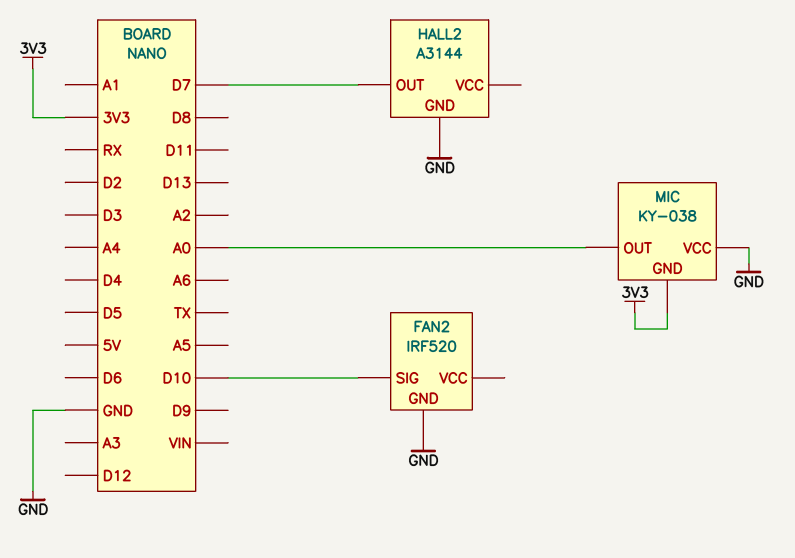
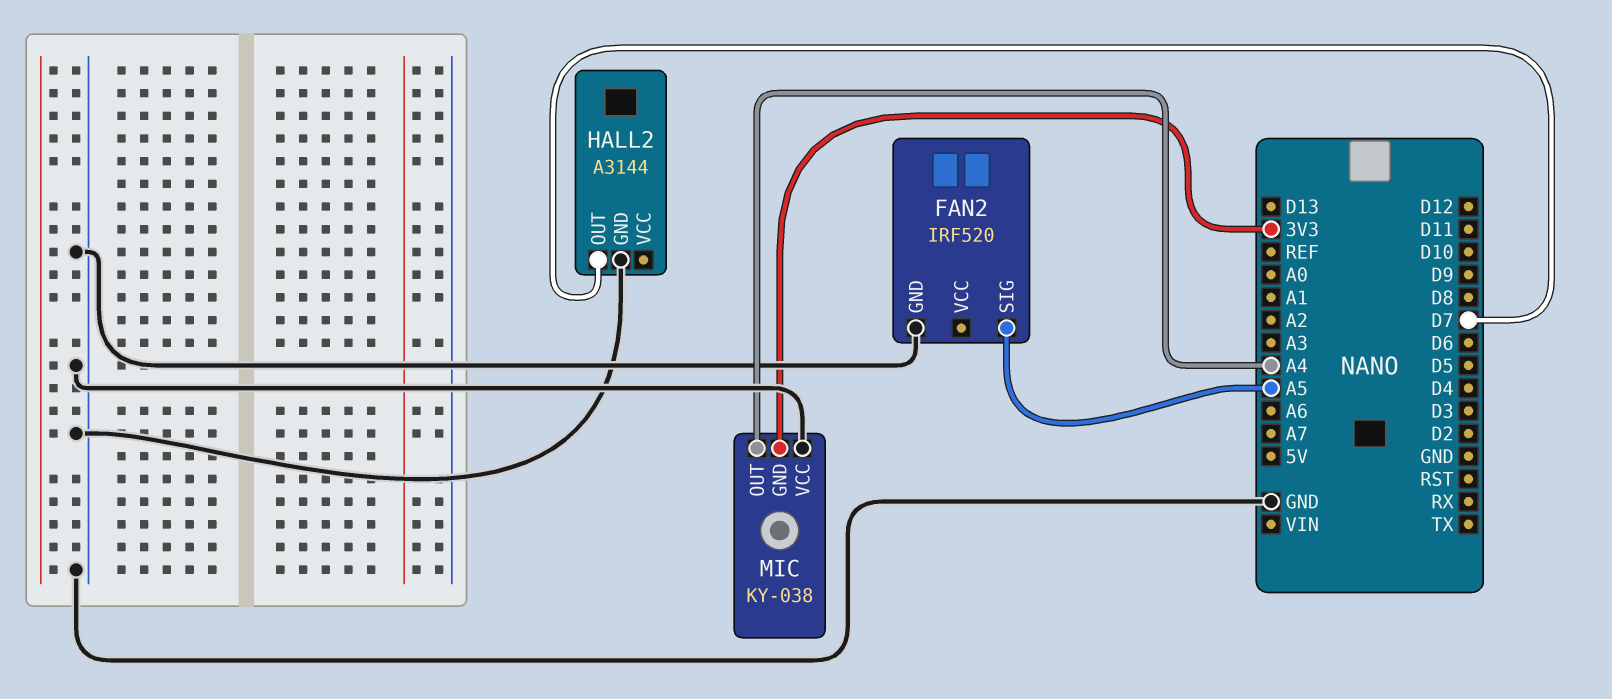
FAN2 pin SIG: D10 -> A5
MIC pin OUT: A0 -> A4

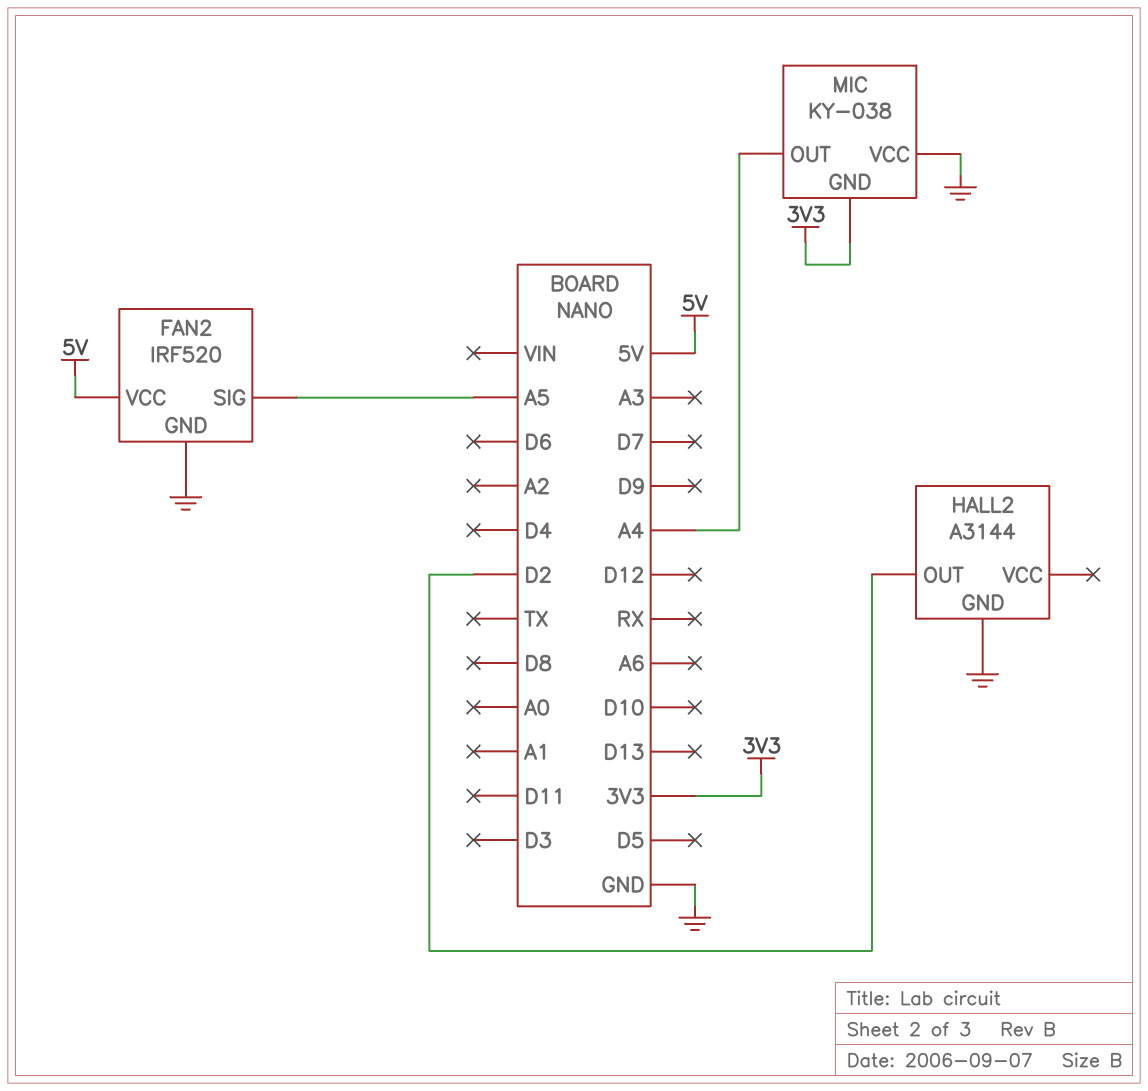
FAN2 pin VCC: none -> 5V
HALL2 pin OUT: D7 -> D2

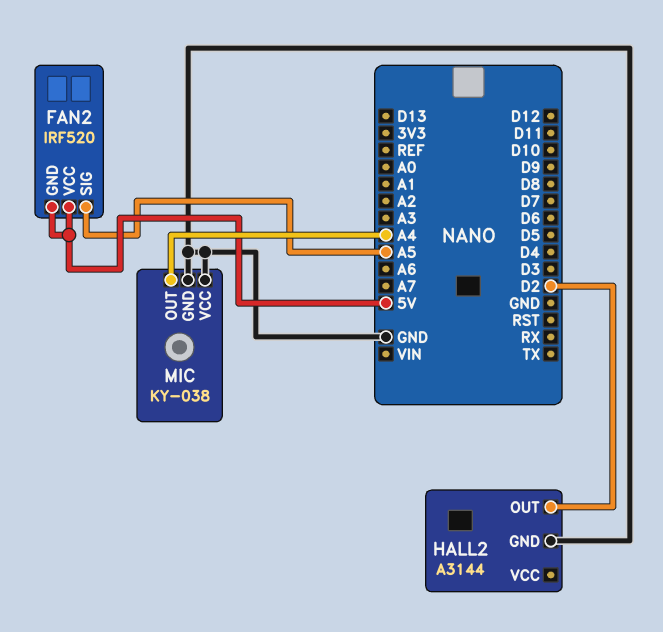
FAN2 pin GND: GND -> 5V
MIC pin GND: 3V3 -> GND

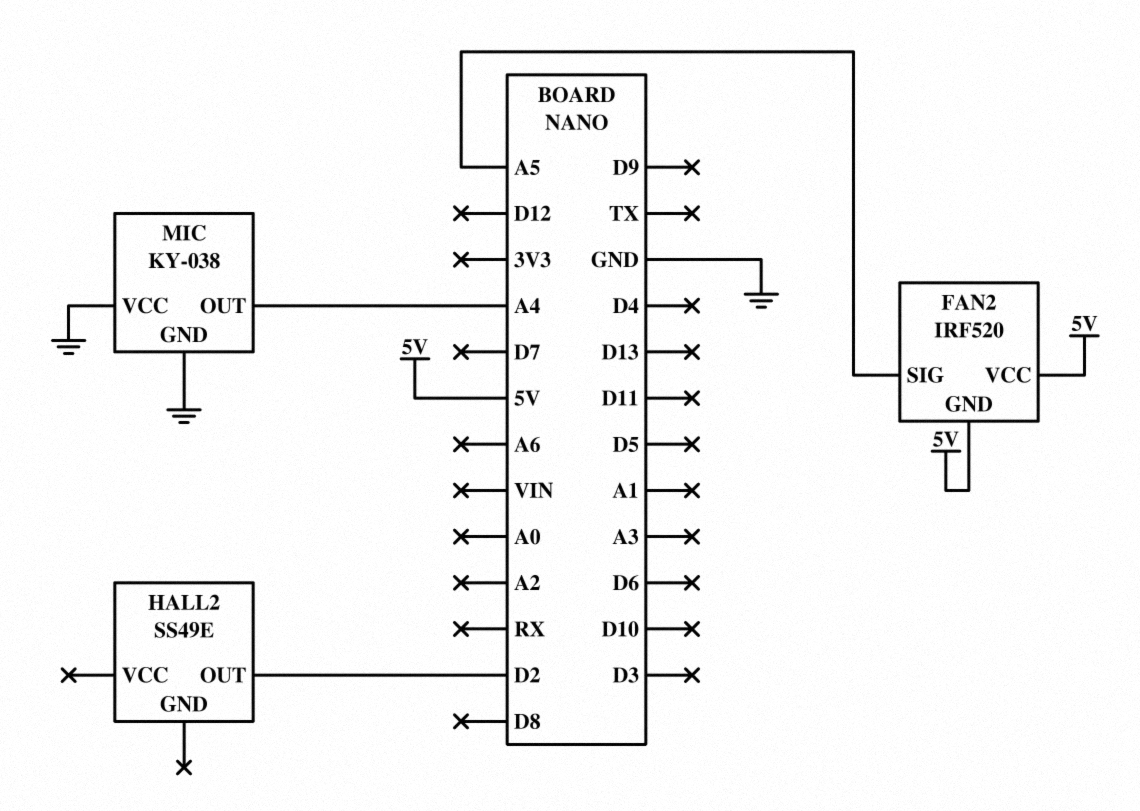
HALL2: A3144 -> SS49E
HALL2 pin GND: GND -> none

